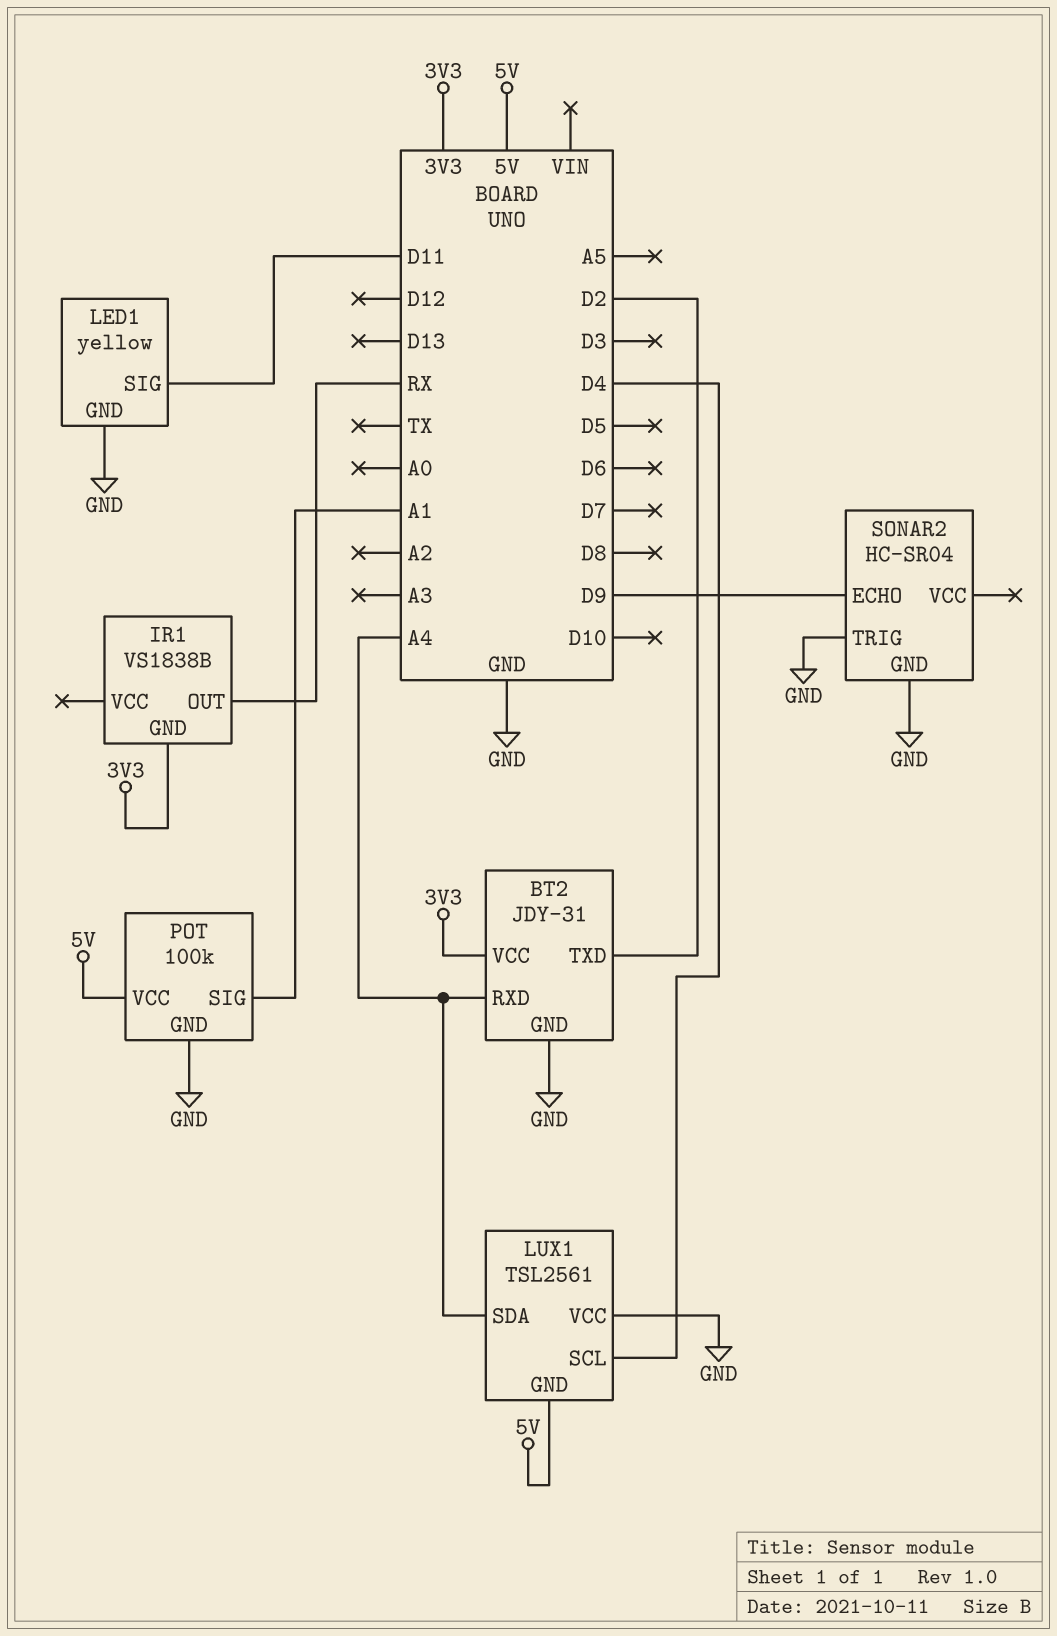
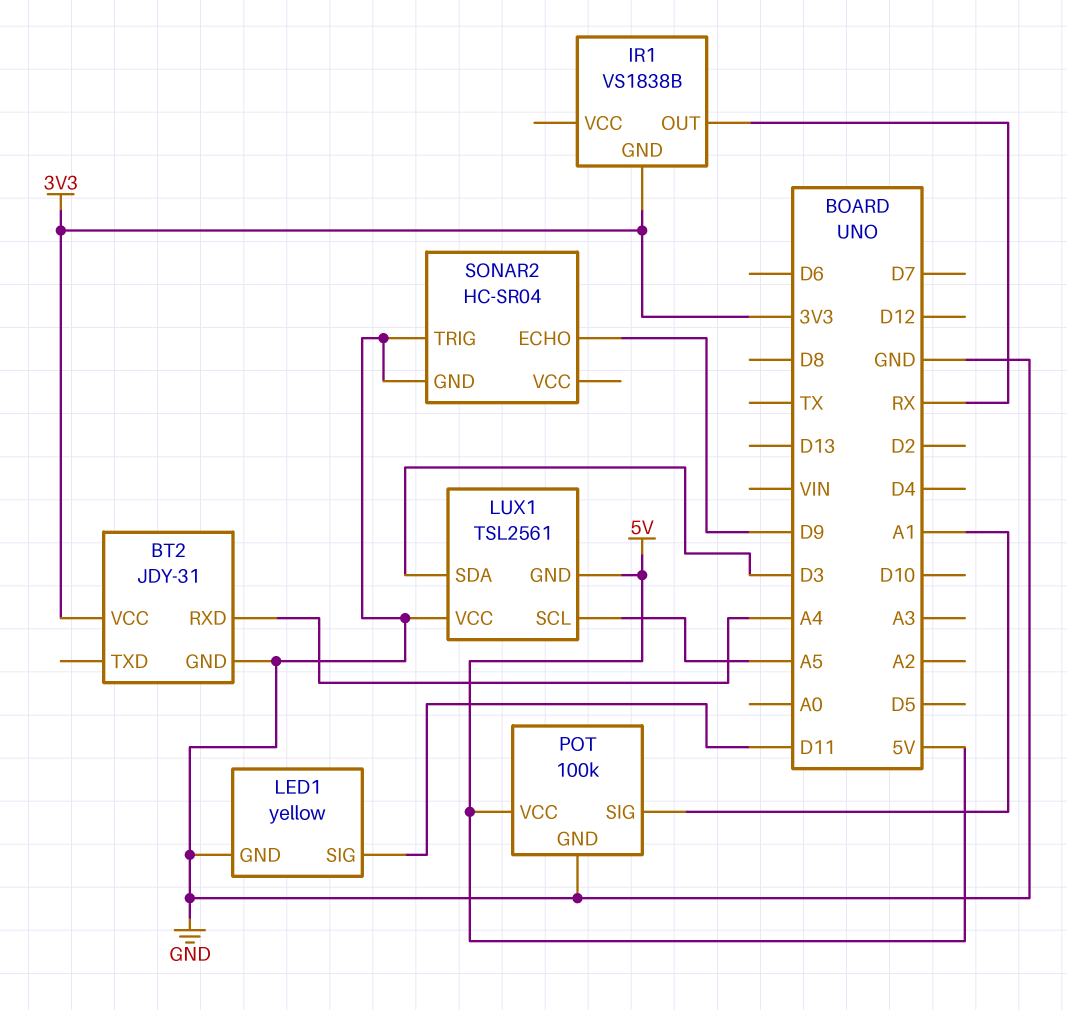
BT2 pin TXD: D2 -> none
LUX1 pin SCL: D4 -> A5
LUX1 pin SDA: A4 -> D3

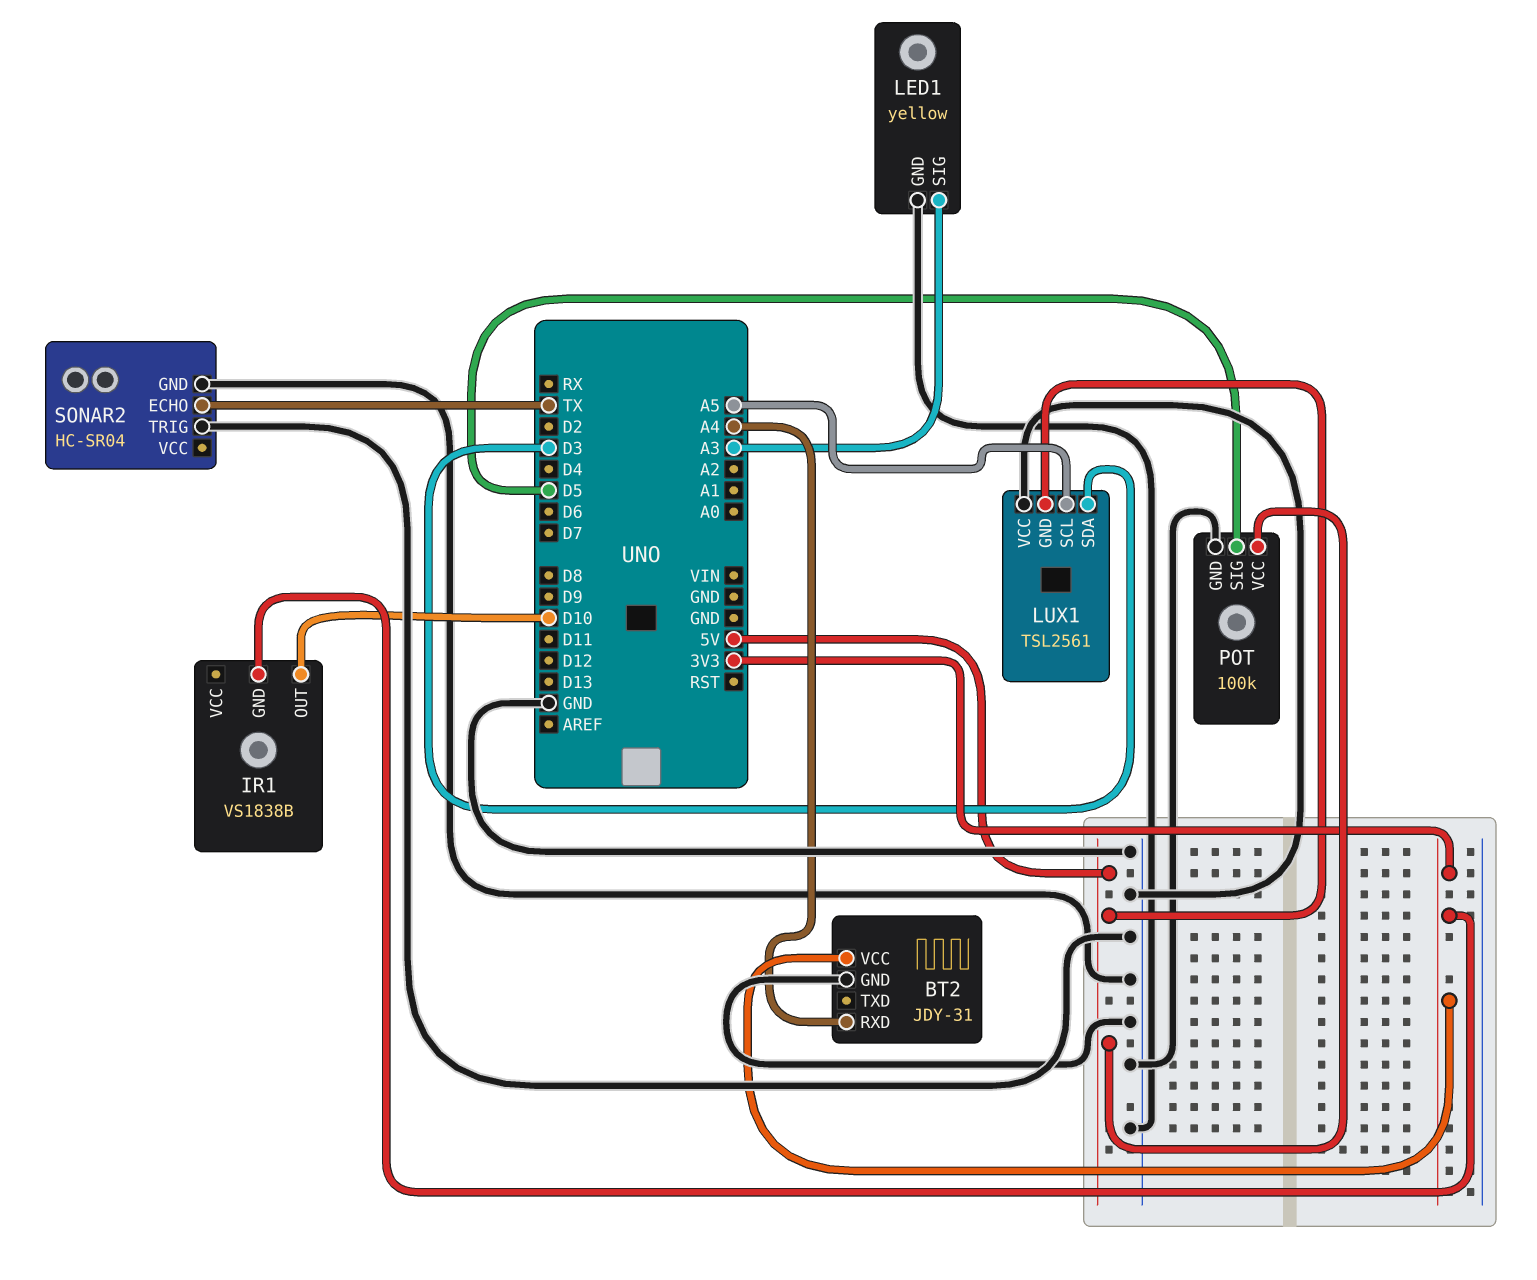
IR1 pin OUT: RX -> D10
LED1 pin SIG: D11 -> A3
POT pin SIG: A1 -> D5
SONAR2 pin ECHO: D9 -> TX

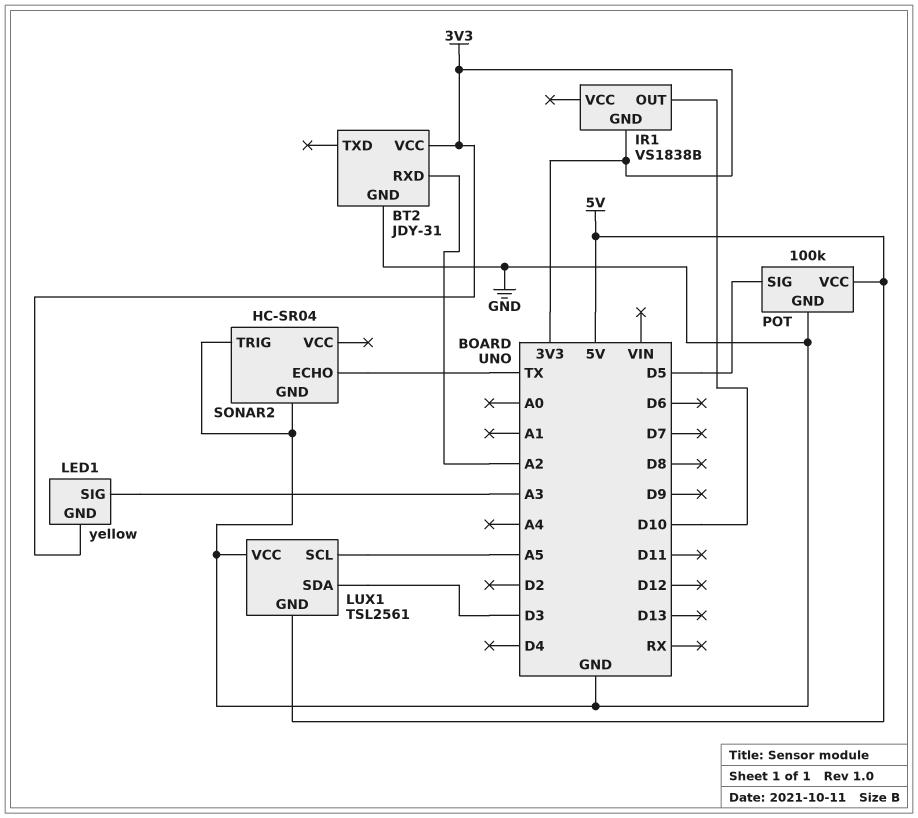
BT2 pin RXD: A4 -> A2
LED1 pin GND: GND -> 3V3

